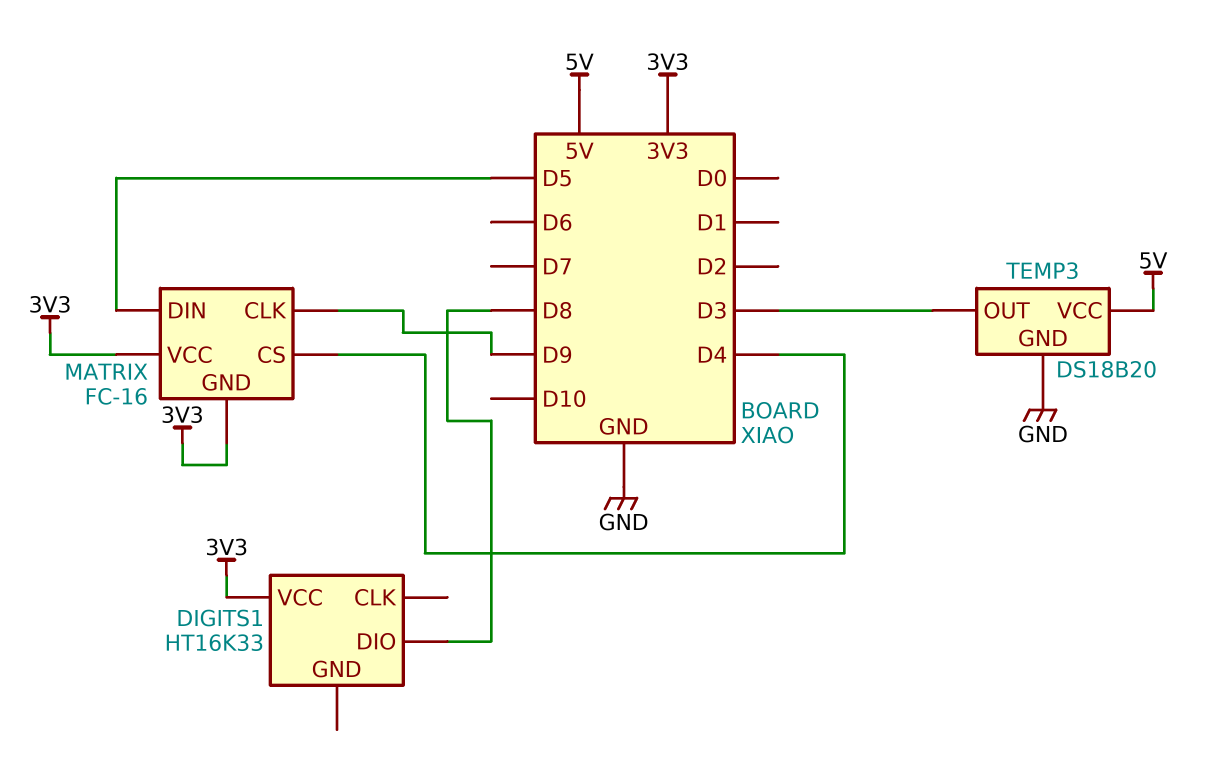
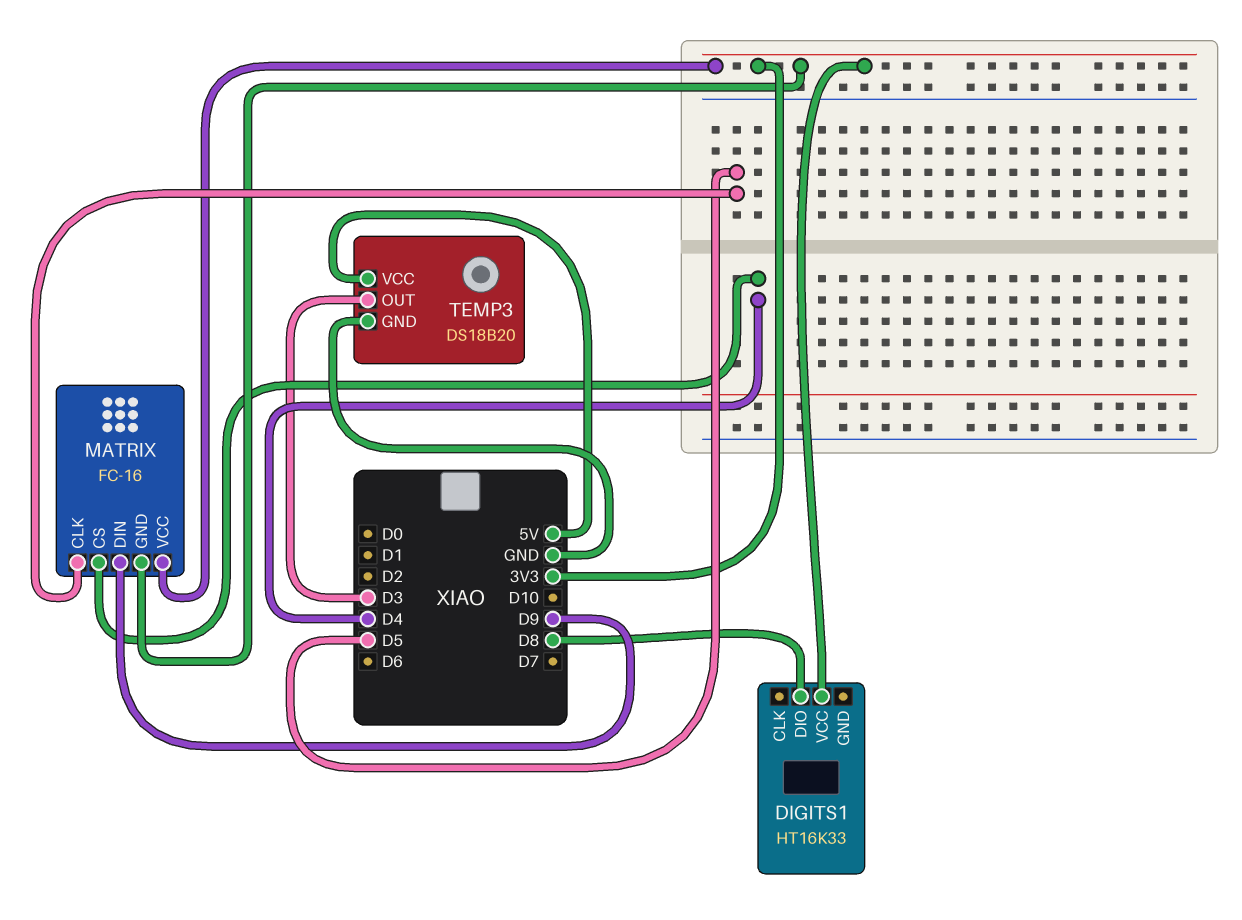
MATRIX pin CLK: D9 -> D5
MATRIX pin DIN: D5 -> D9

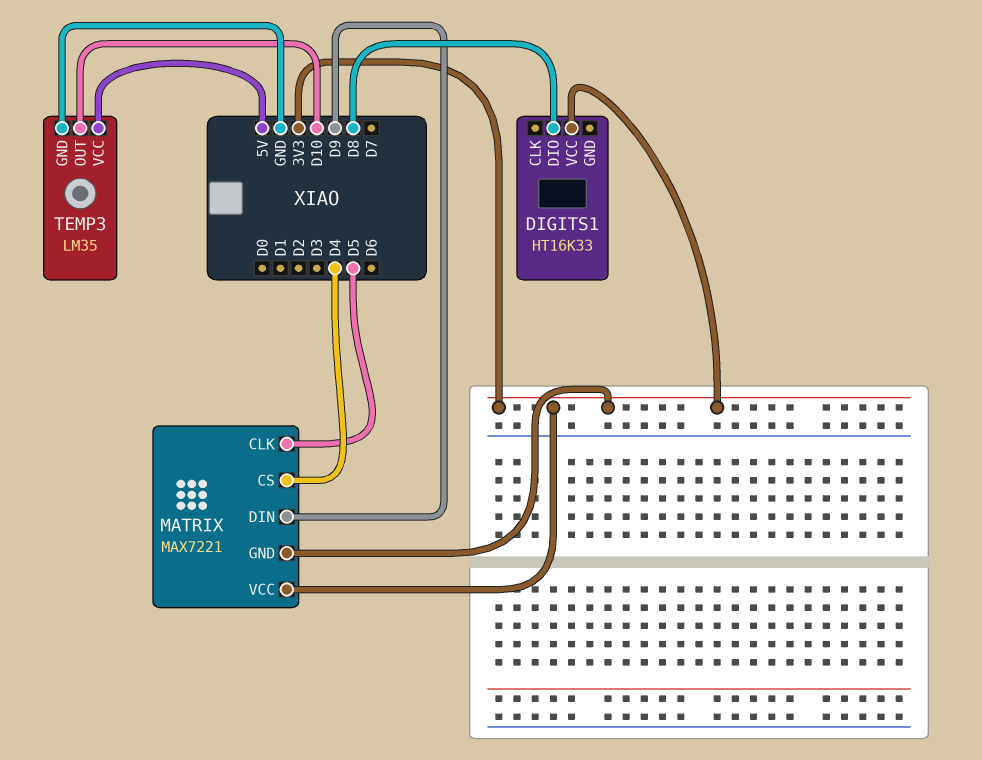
MATRIX: FC-16 -> MAX7221
TEMP3: DS18B20 -> LM35
TEMP3 pin OUT: D3 -> D10

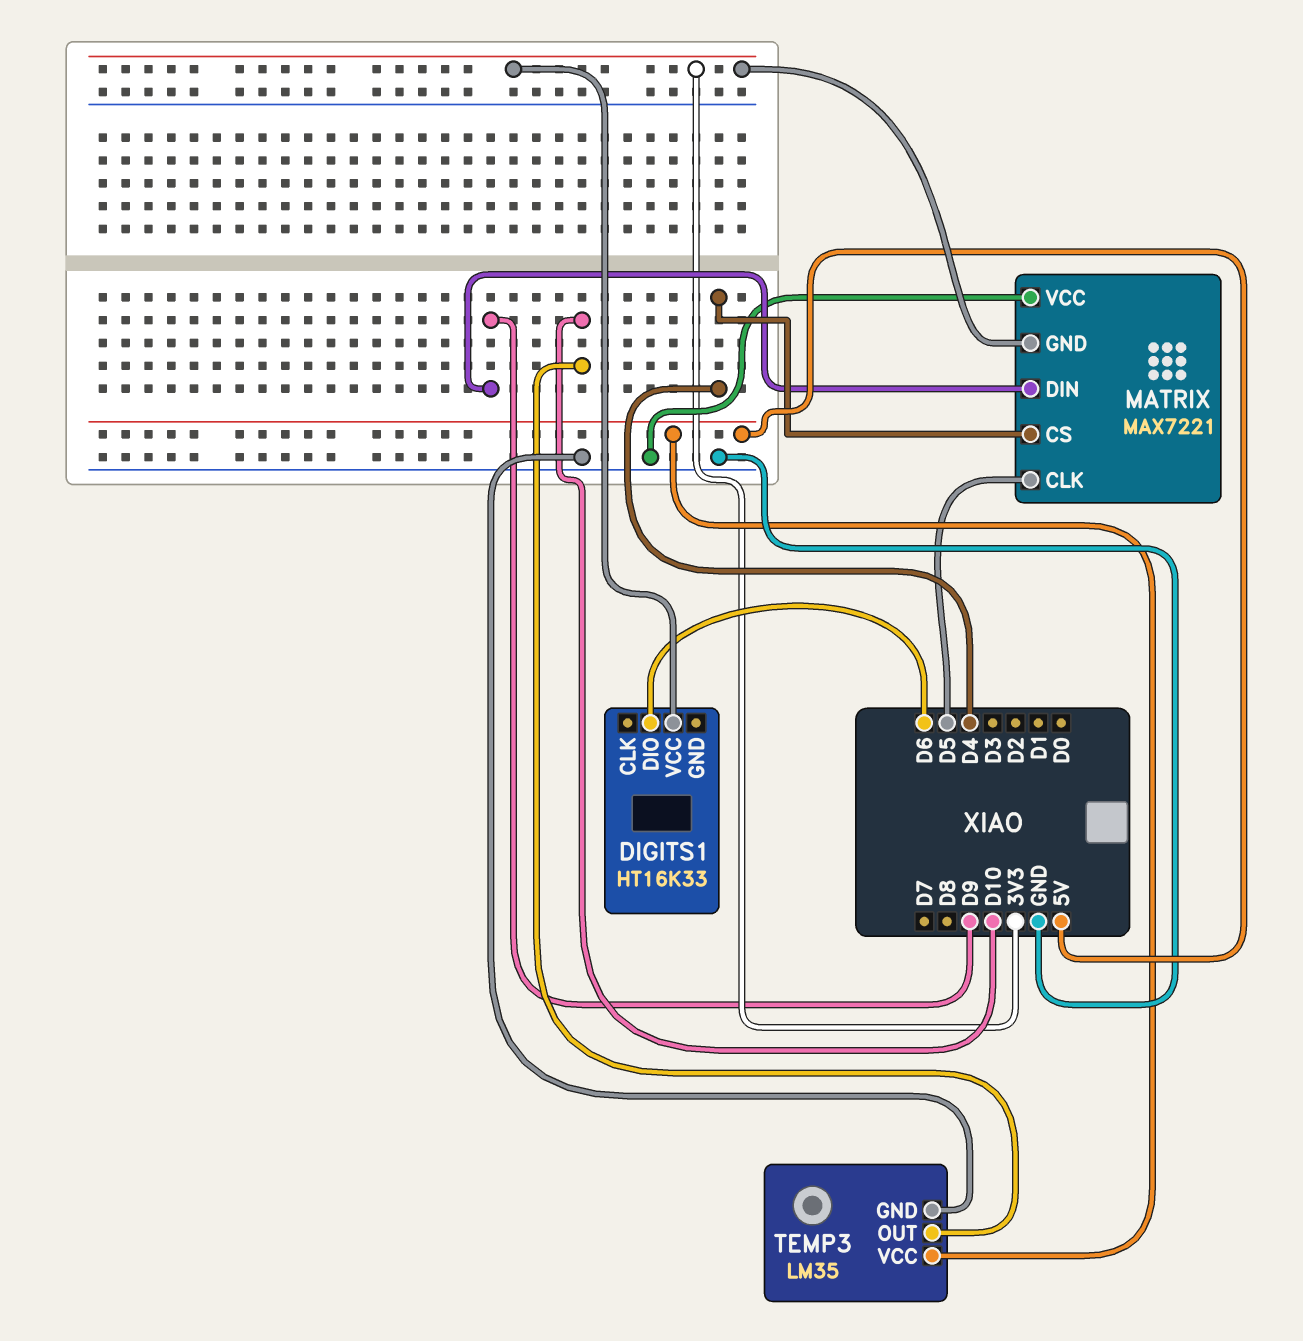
DIGITS1 pin DIO: D8 -> D6
MATRIX pin VCC: 3V3 -> GND

